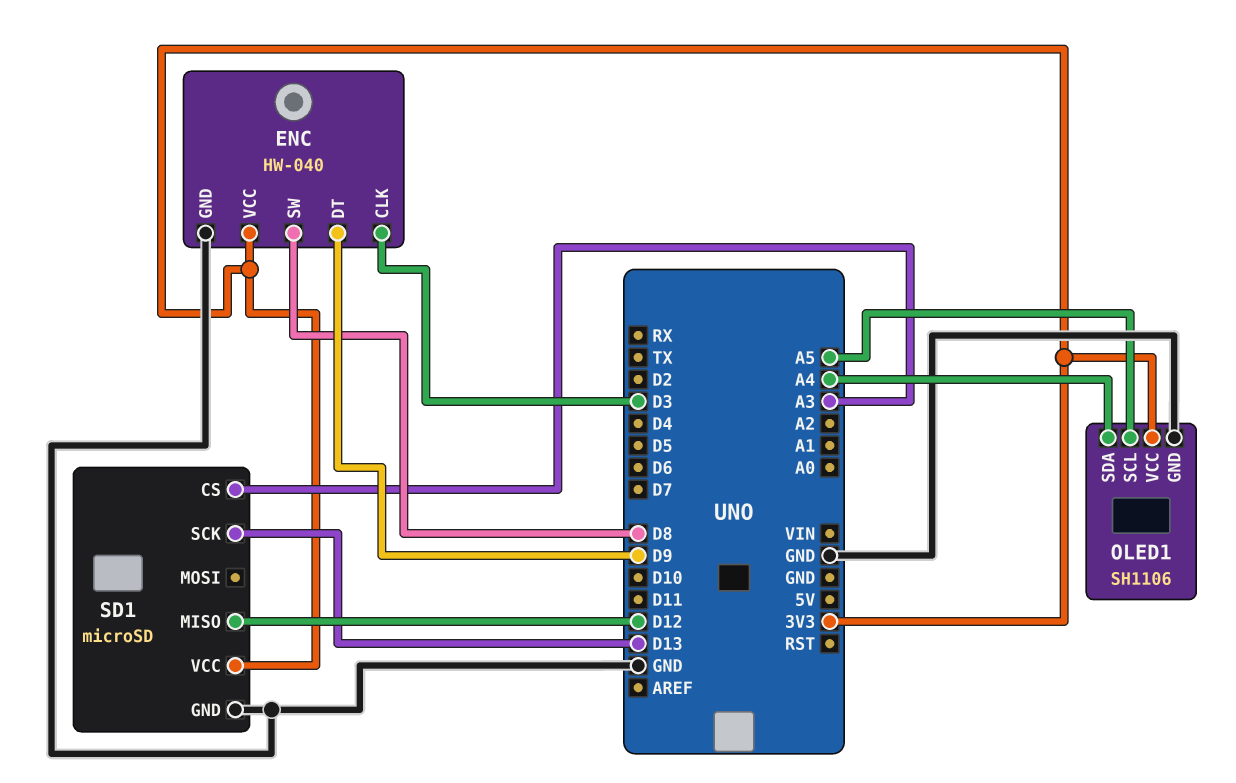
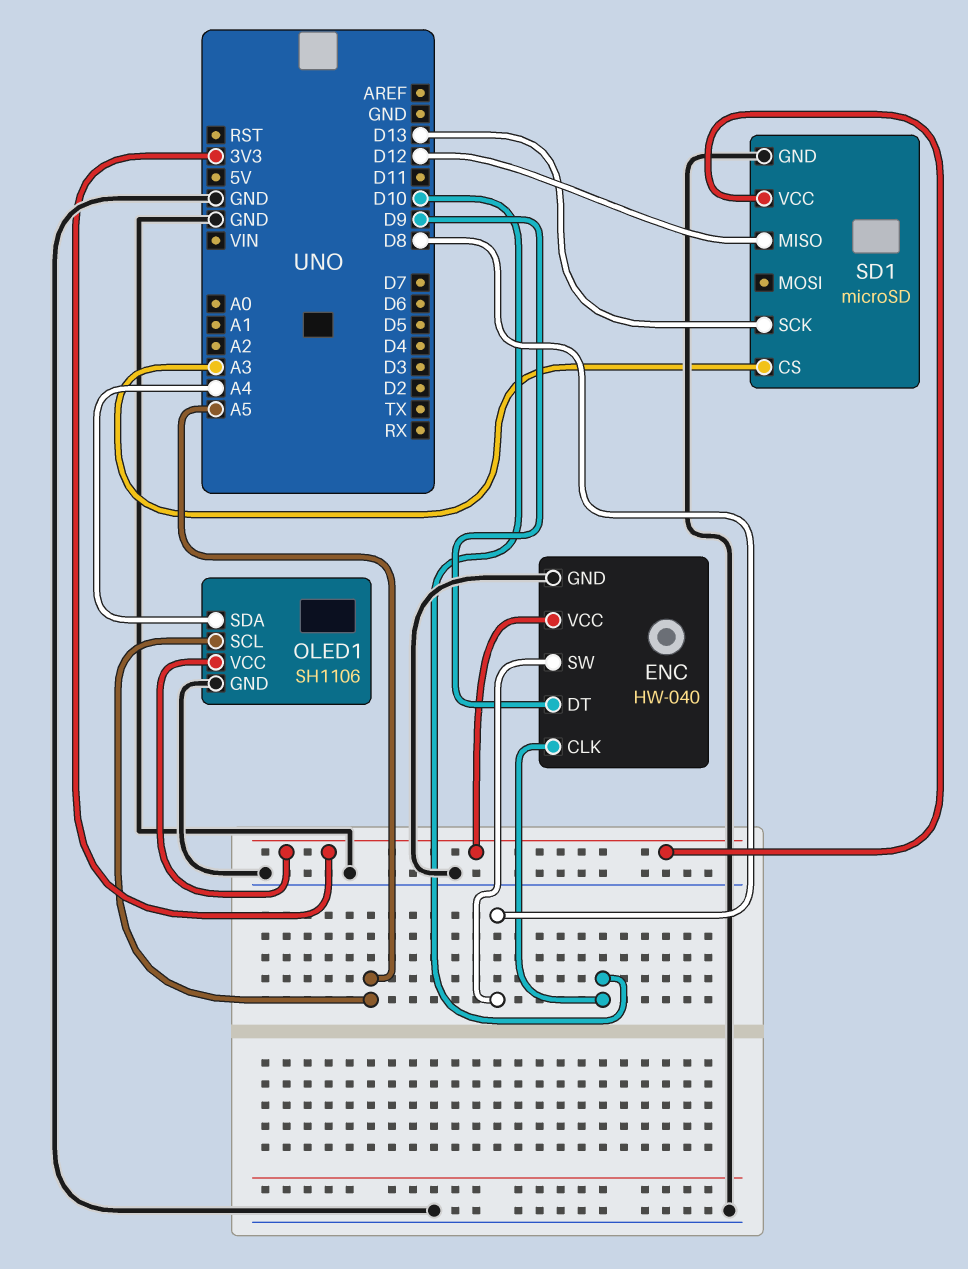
ENC pin CLK: D3 -> D10

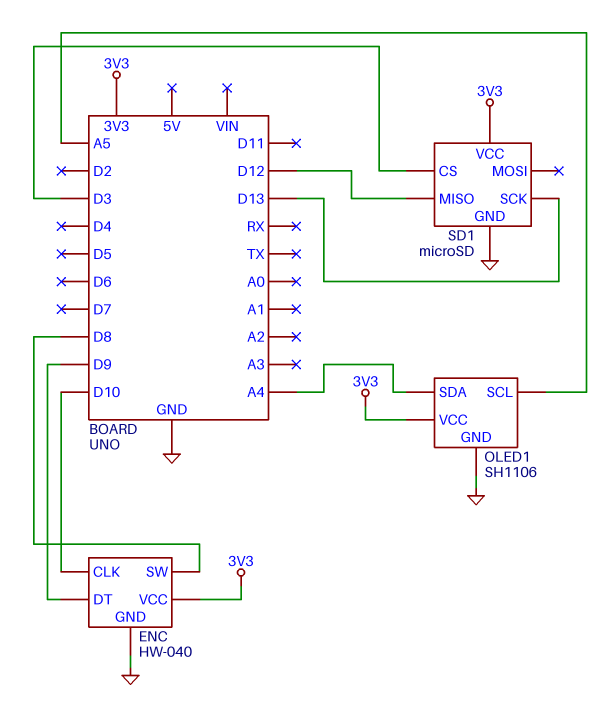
SD1 pin CS: A3 -> D3

